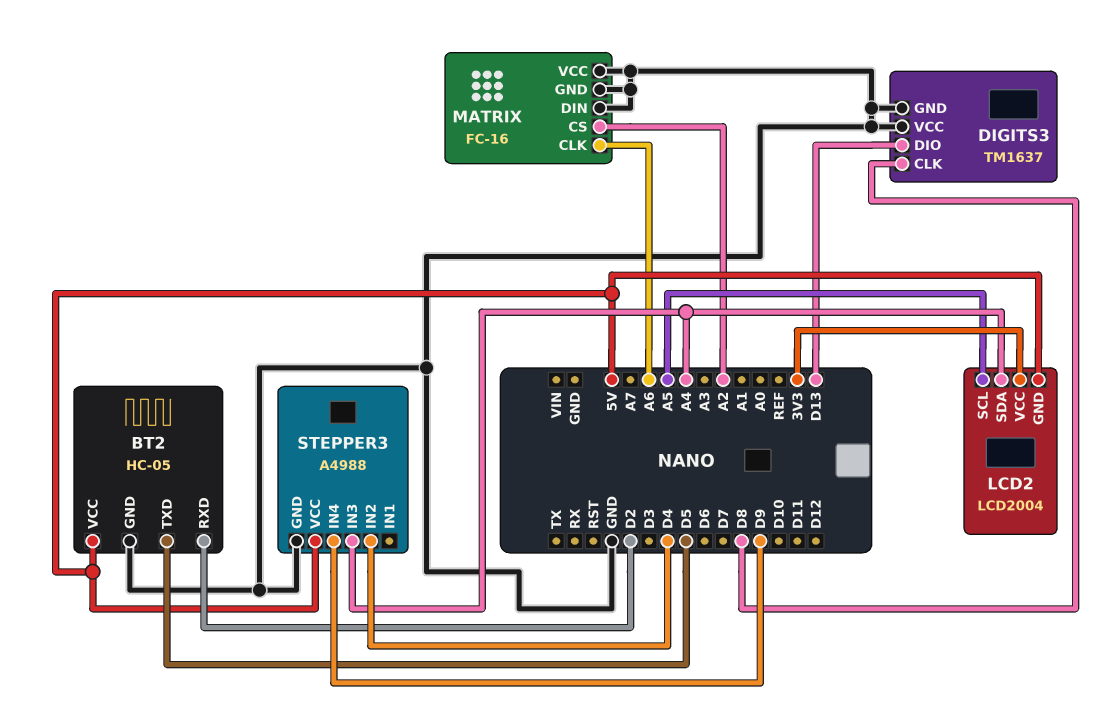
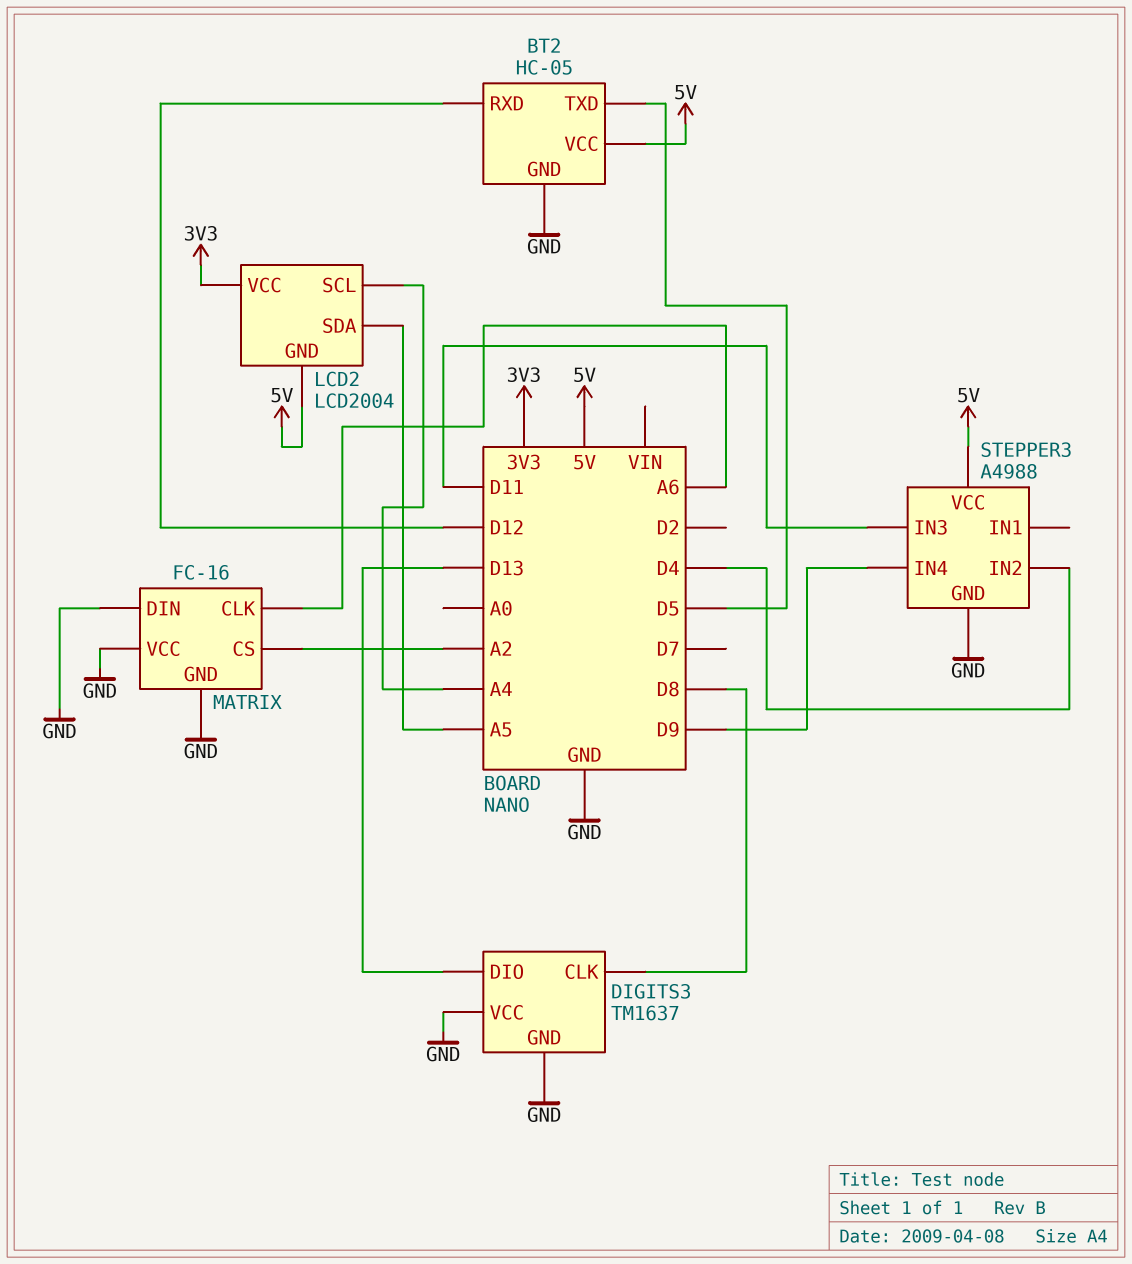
BT2 pin RXD: D2 -> D12
LCD2 pin SCL: A5 -> A4
LCD2 pin SDA: A4 -> A5
STEPPER3 pin IN3: A4 -> D11

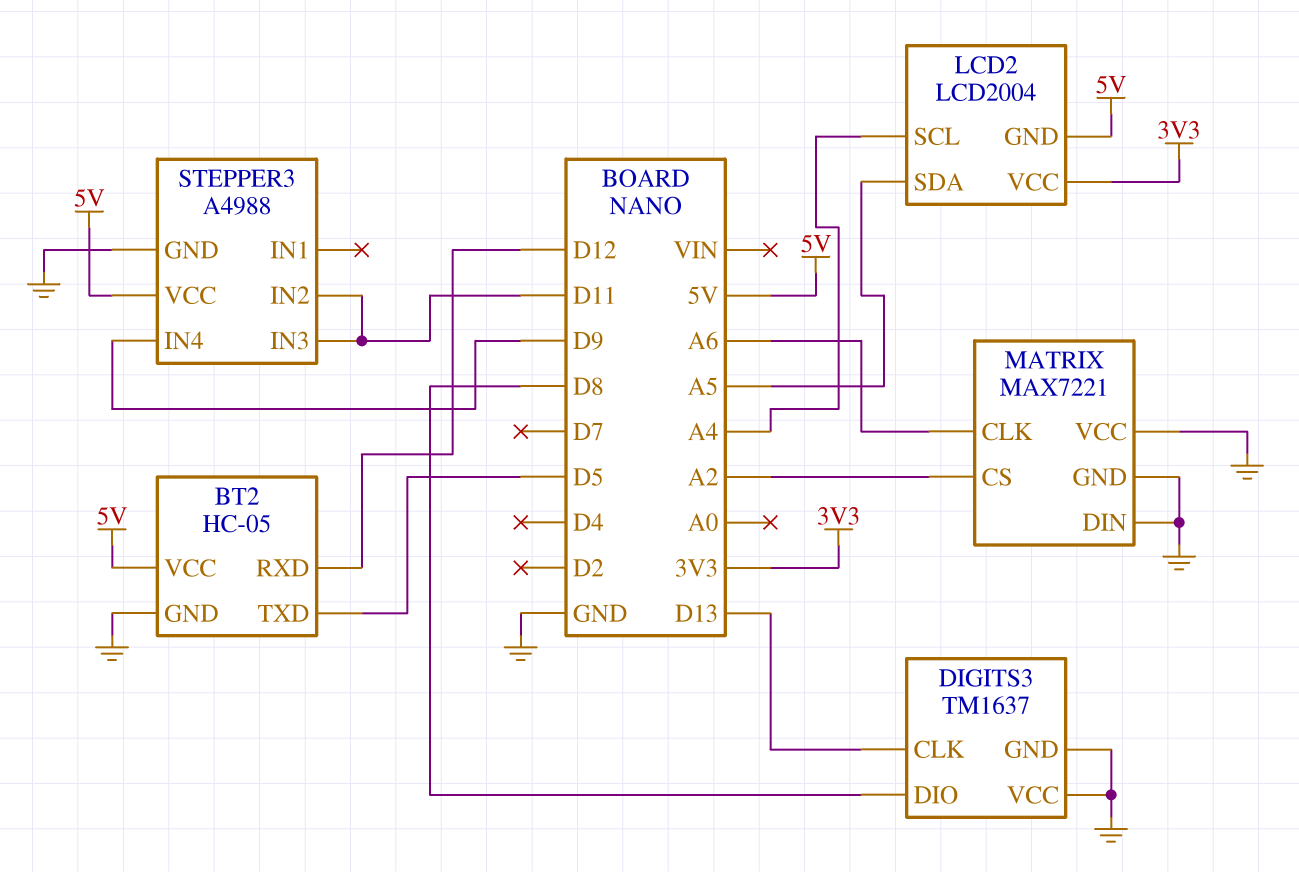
DIGITS3 pin CLK: D8 -> D13
DIGITS3 pin DIO: D13 -> D8
MATRIX: FC-16 -> MAX7221
STEPPER3 pin IN2: D4 -> D11

